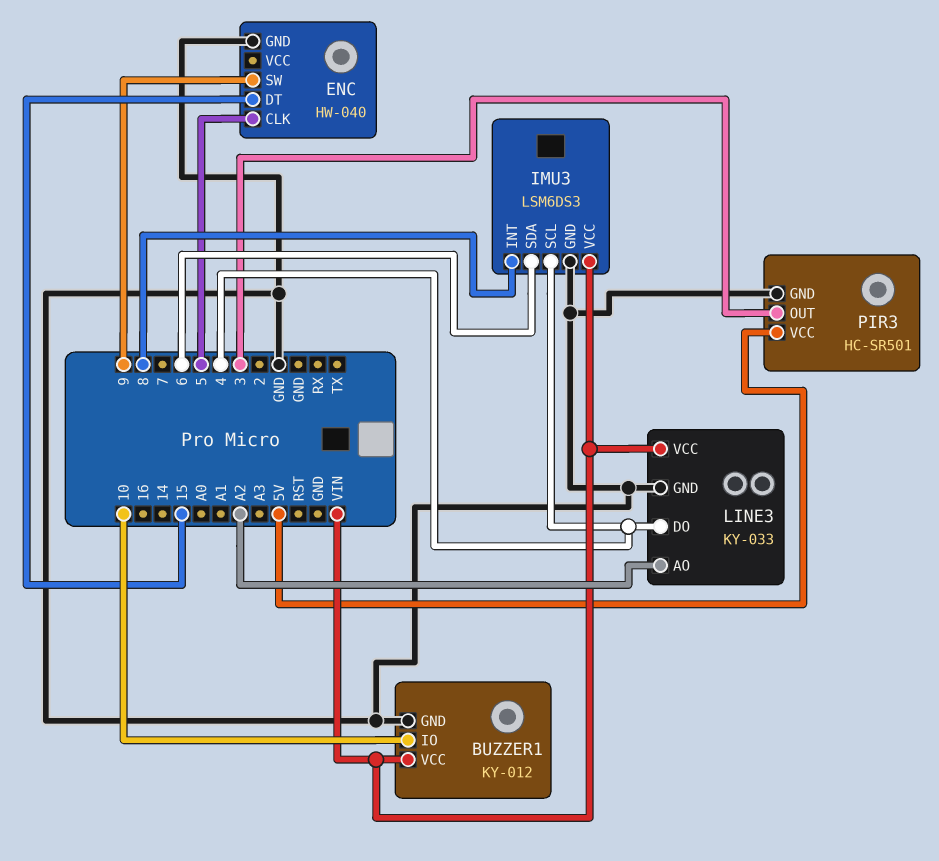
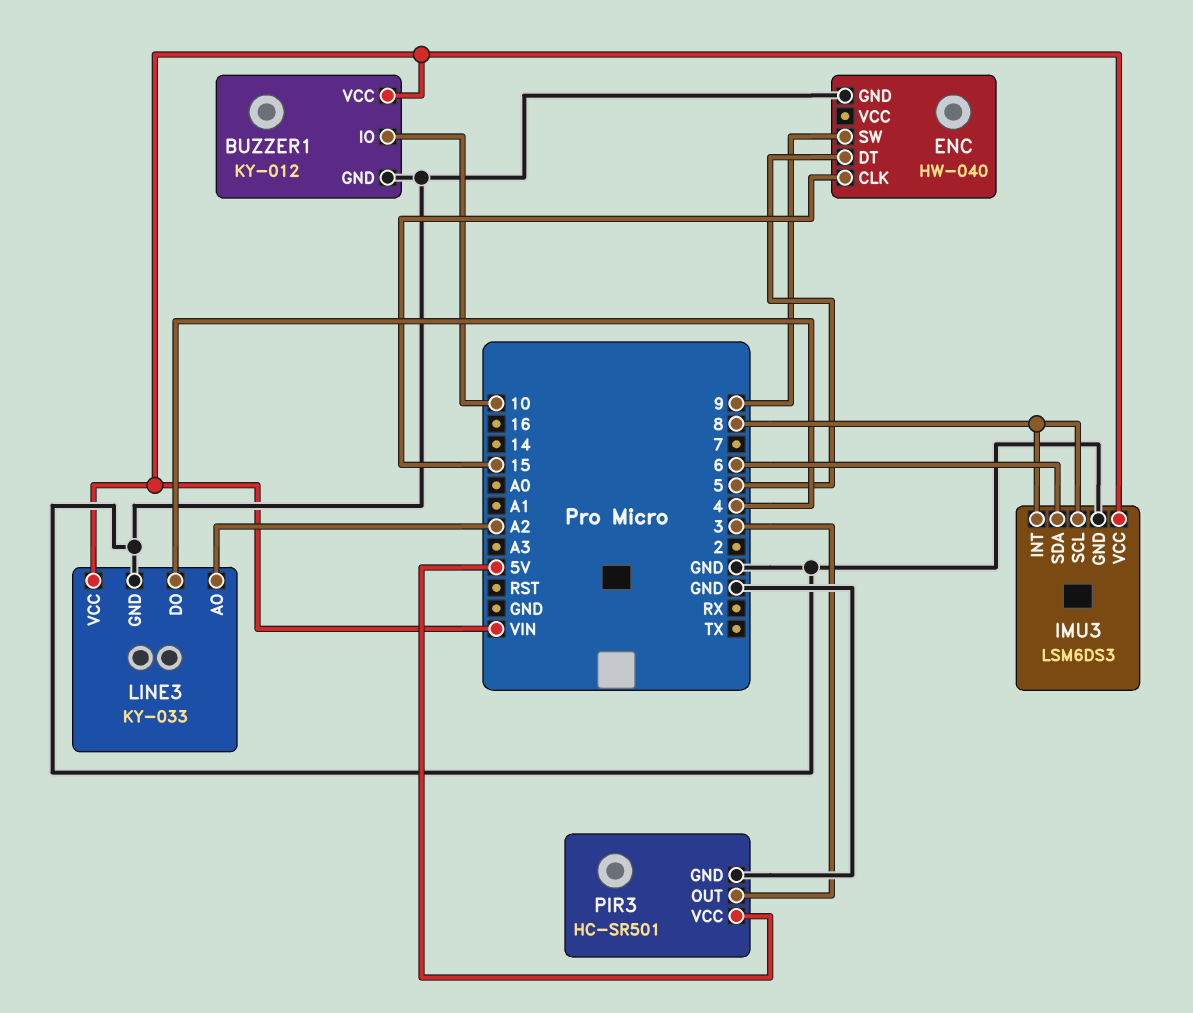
ENC pin CLK: 5 -> 15
ENC pin DT: 15 -> 5
IMU3 pin SCL: 4 -> 8

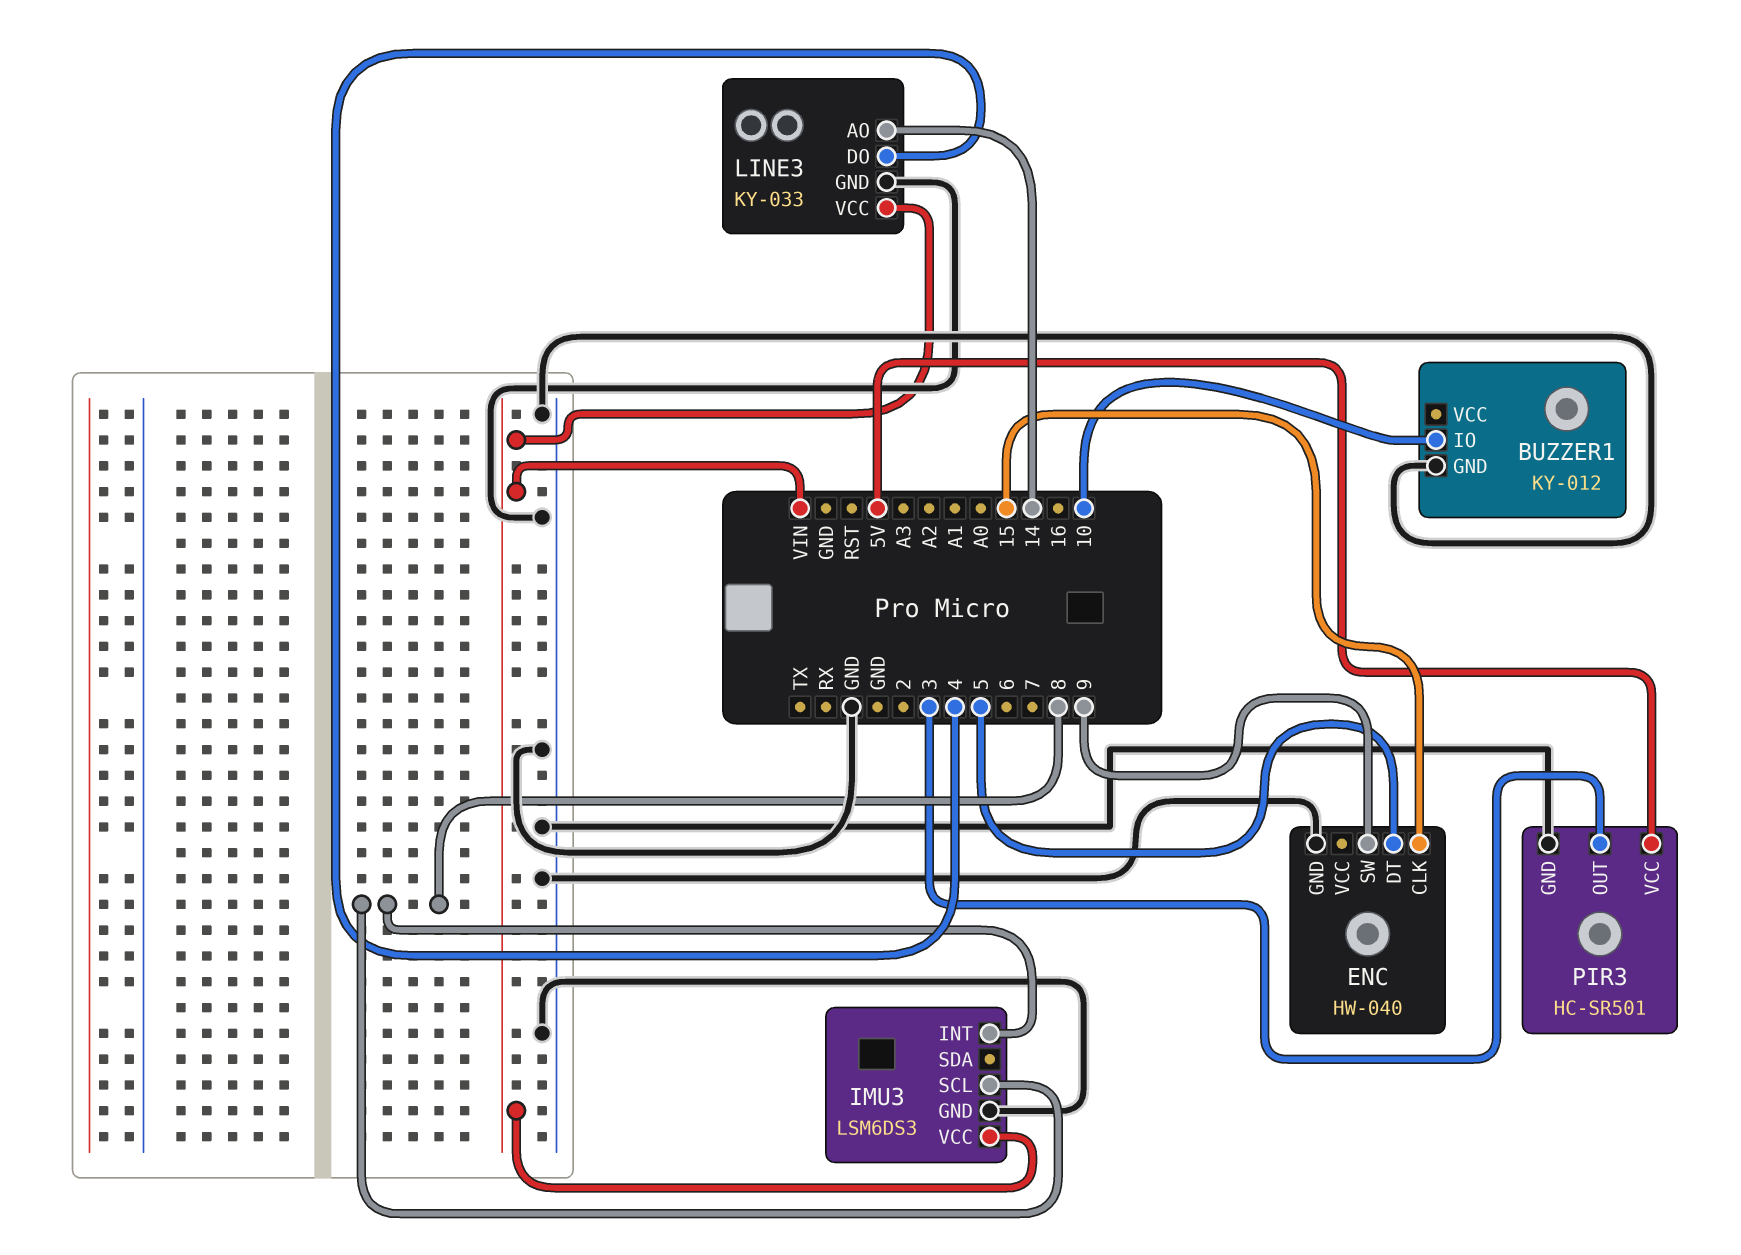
BUZZER1 pin VCC: VIN -> none
IMU3 pin SDA: 6 -> none
LINE3 pin AO: A2 -> 14

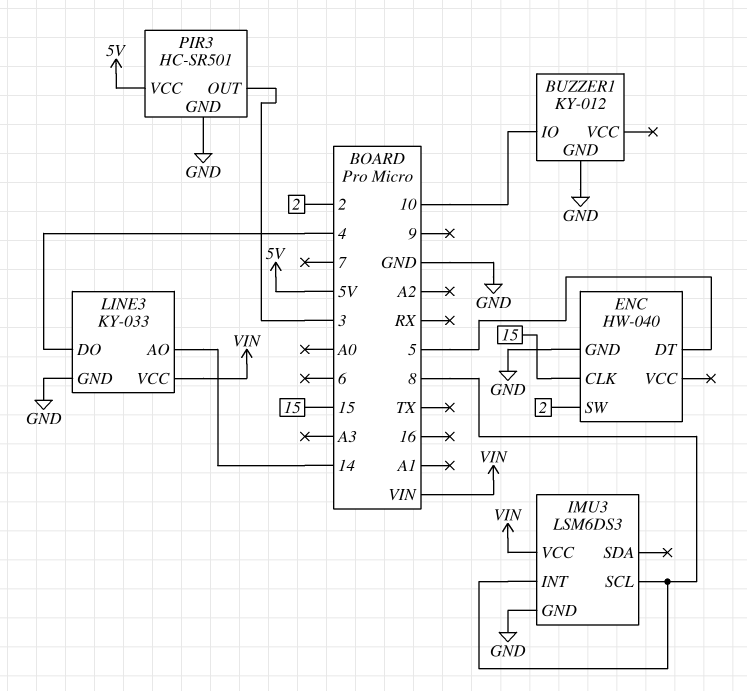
ENC pin SW: 9 -> 2

